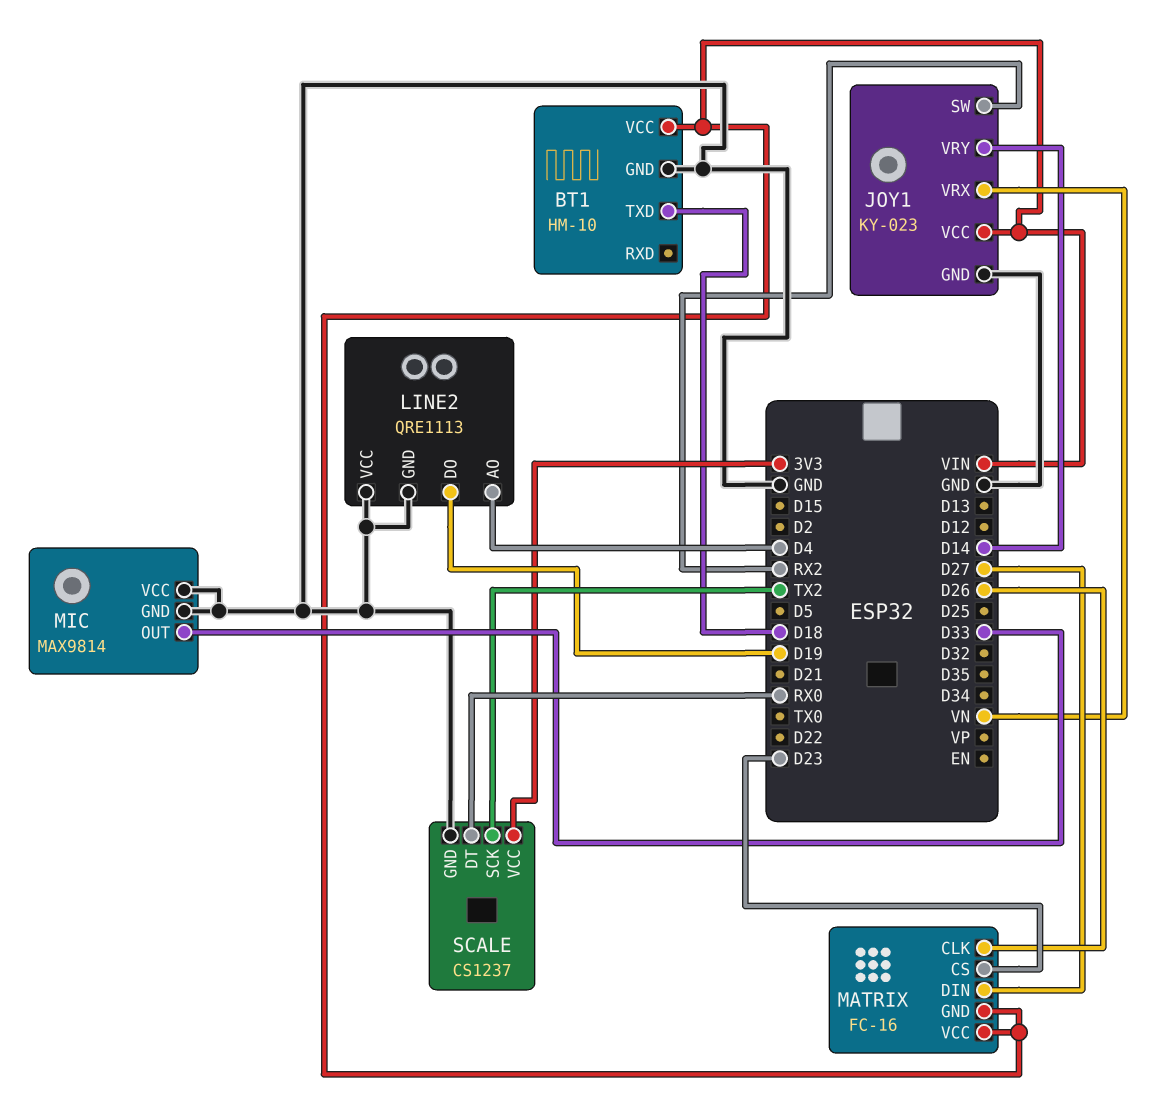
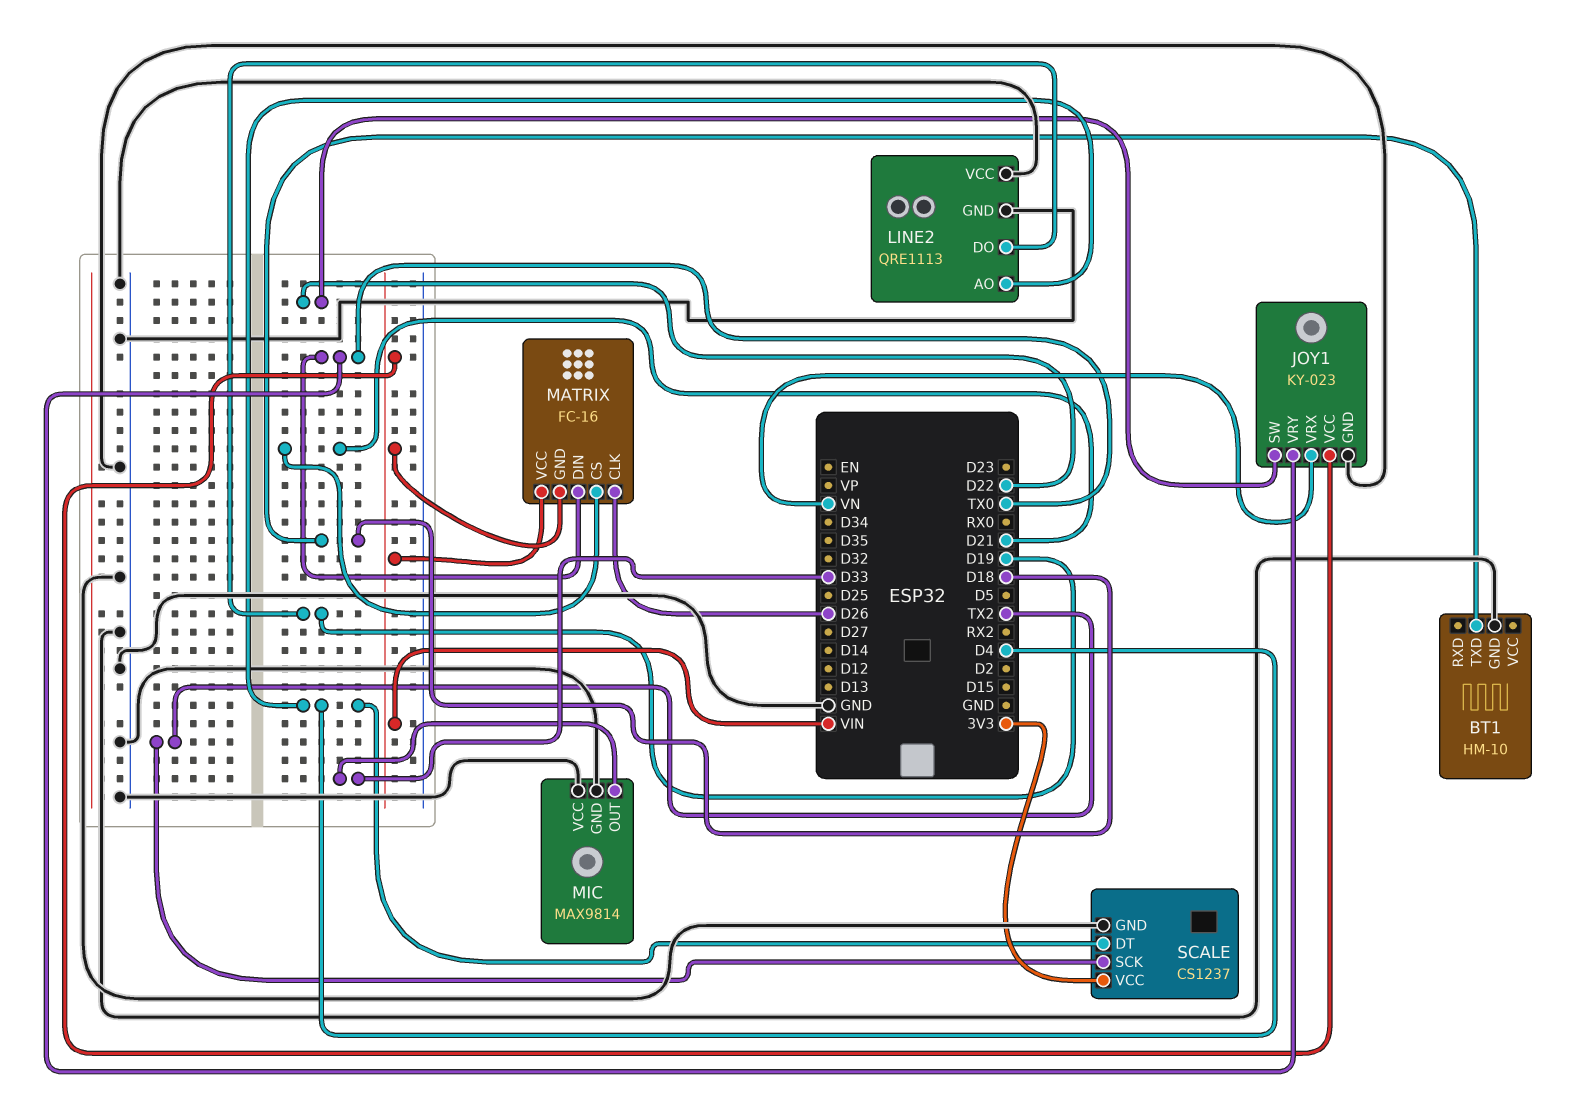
BT1 pin VCC: VIN -> none
JOY1 pin SW: RX2 -> D22
JOY1 pin VRY: D14 -> TX0
MATRIX pin CS: D23 -> D21
MATRIX pin DIN: D27 -> TX0
SCALE pin DT: RX0 -> D4

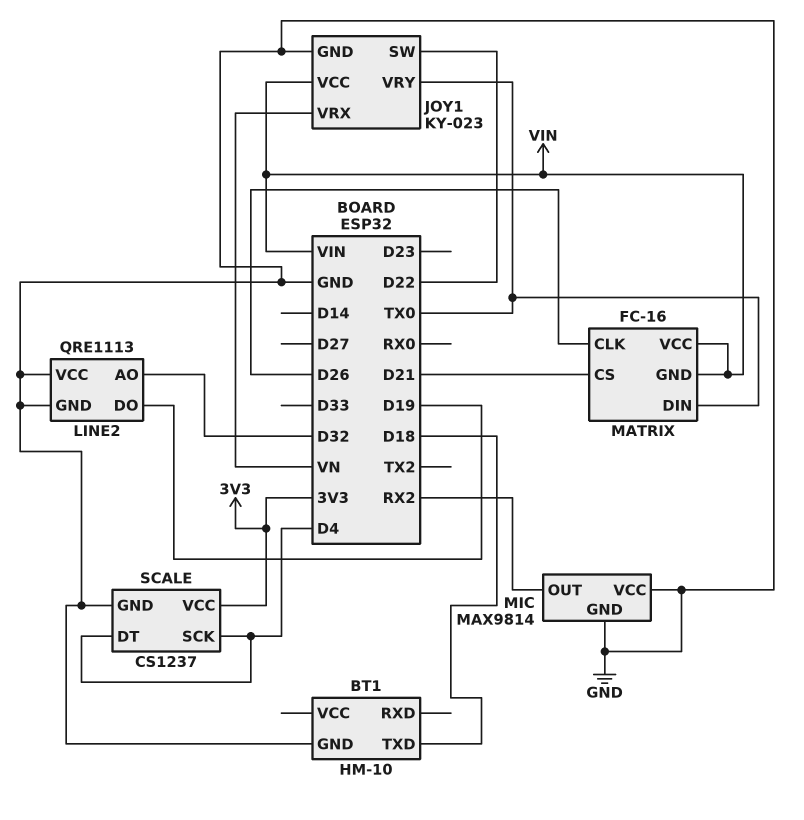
LINE2 pin AO: D4 -> D32
MIC pin OUT: D33 -> RX2
SCALE pin SCK: TX2 -> D4

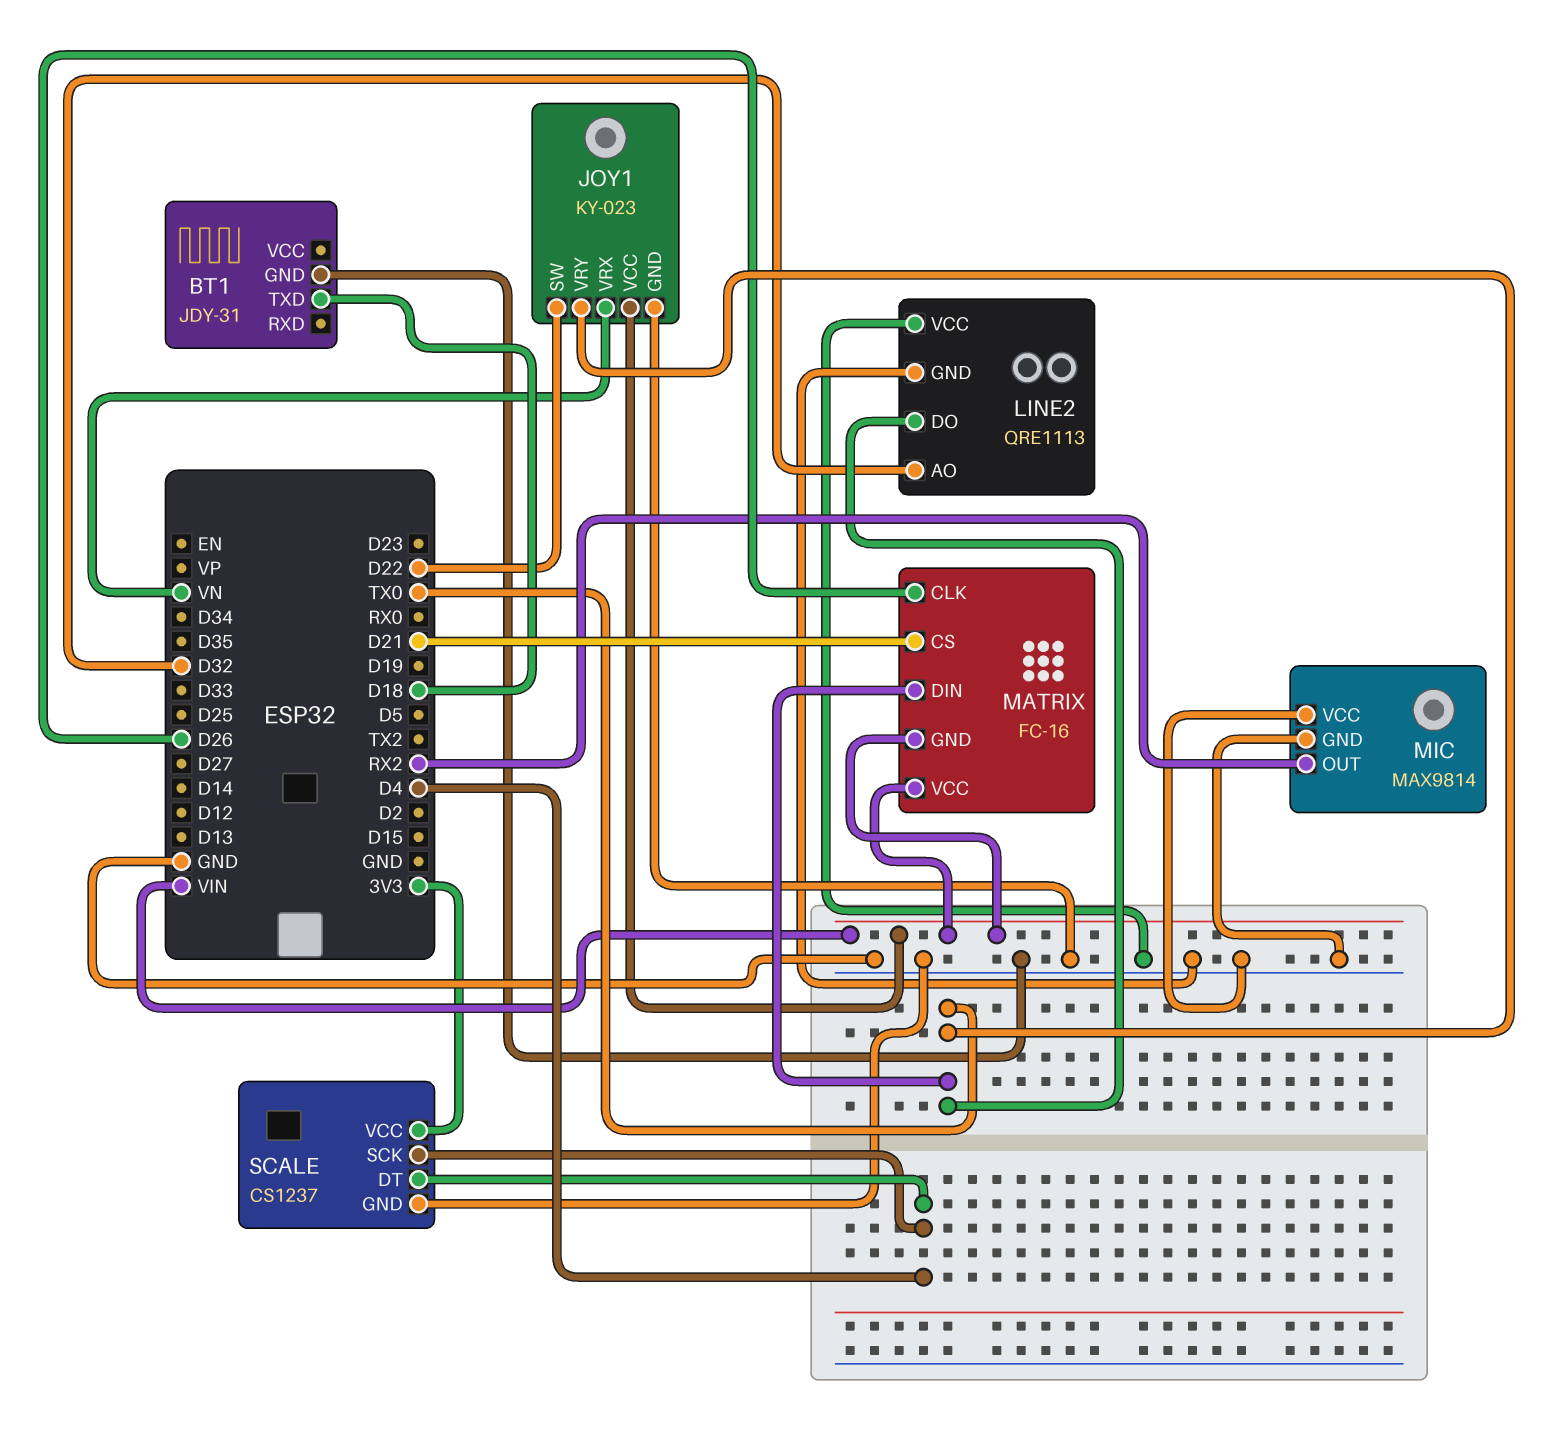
BT1: HM-10 -> JDY-31
LINE2 pin DO: D19 -> TX0

